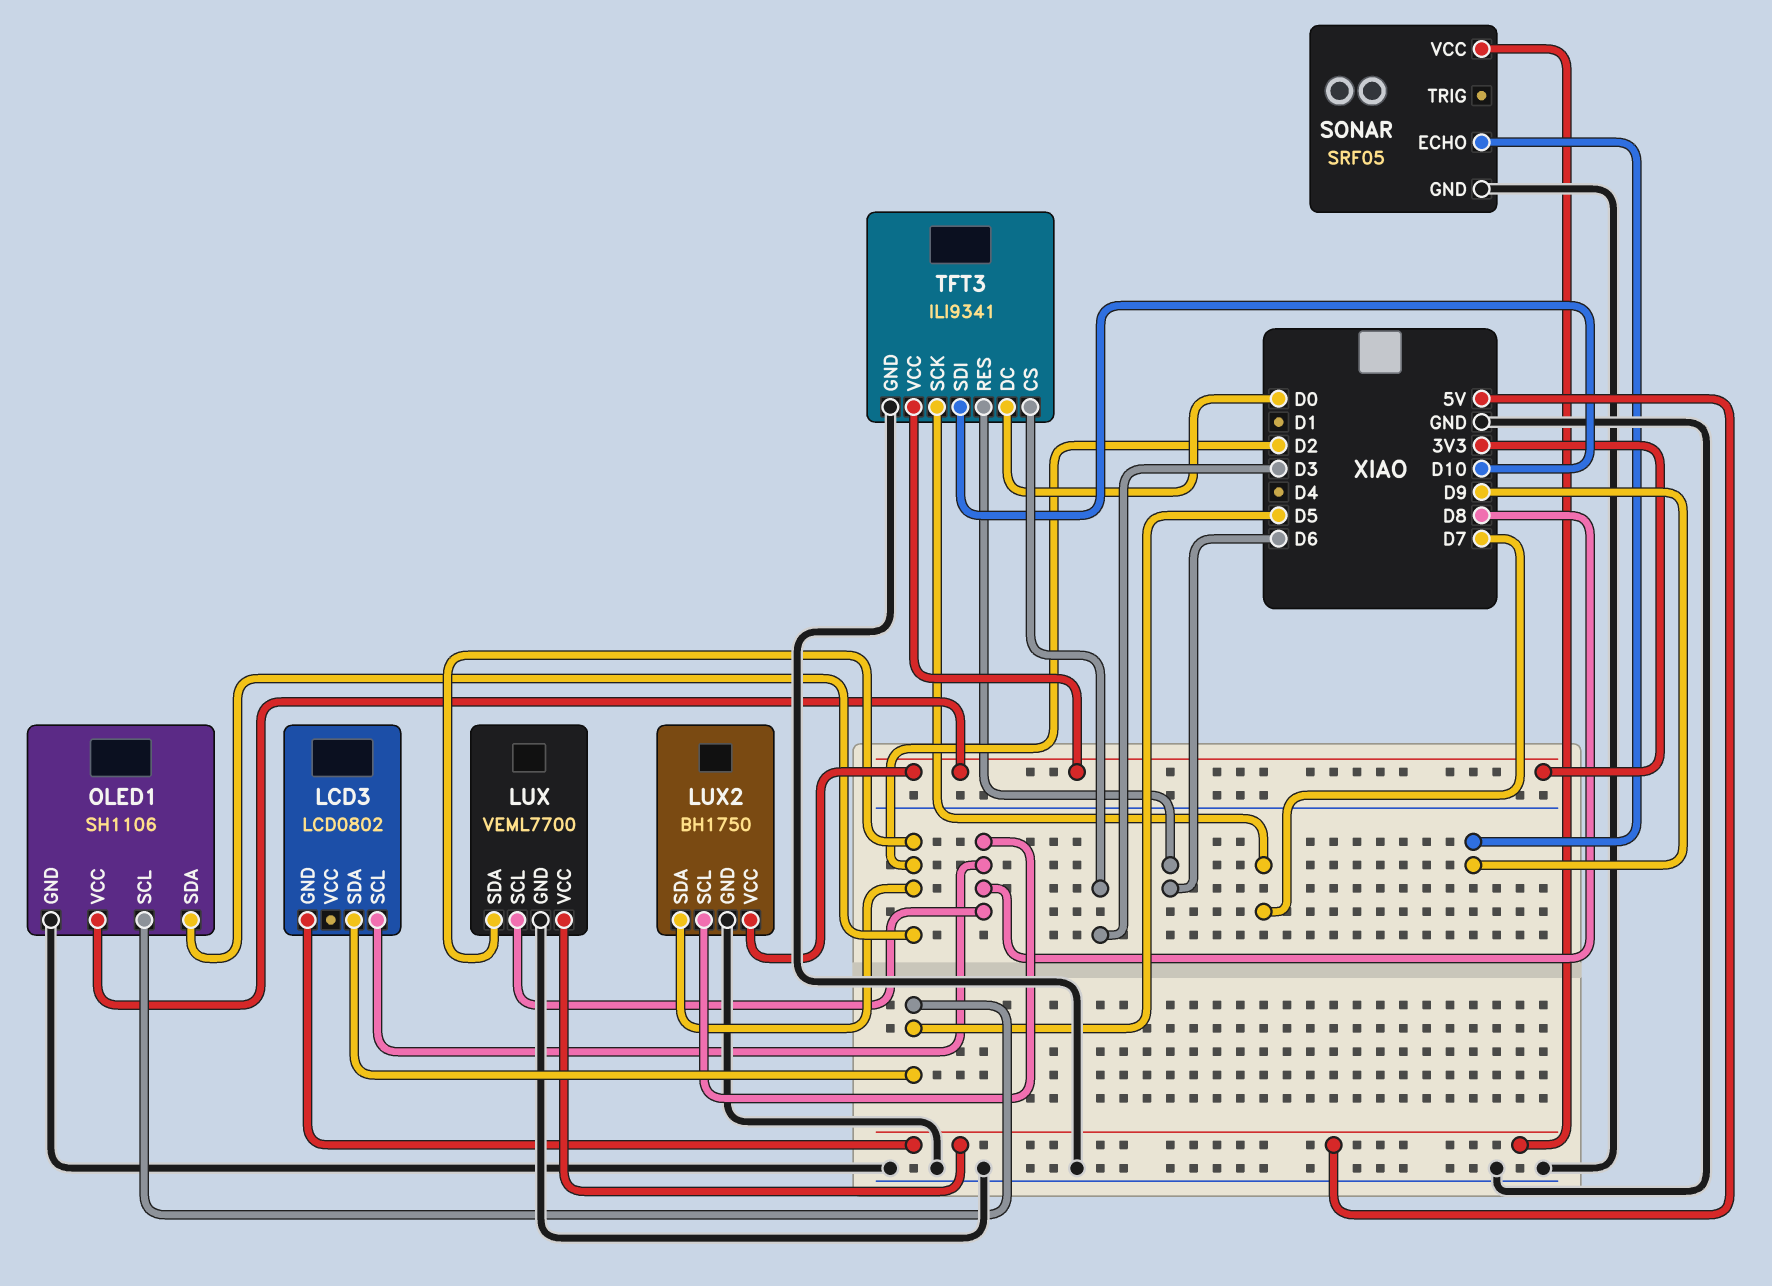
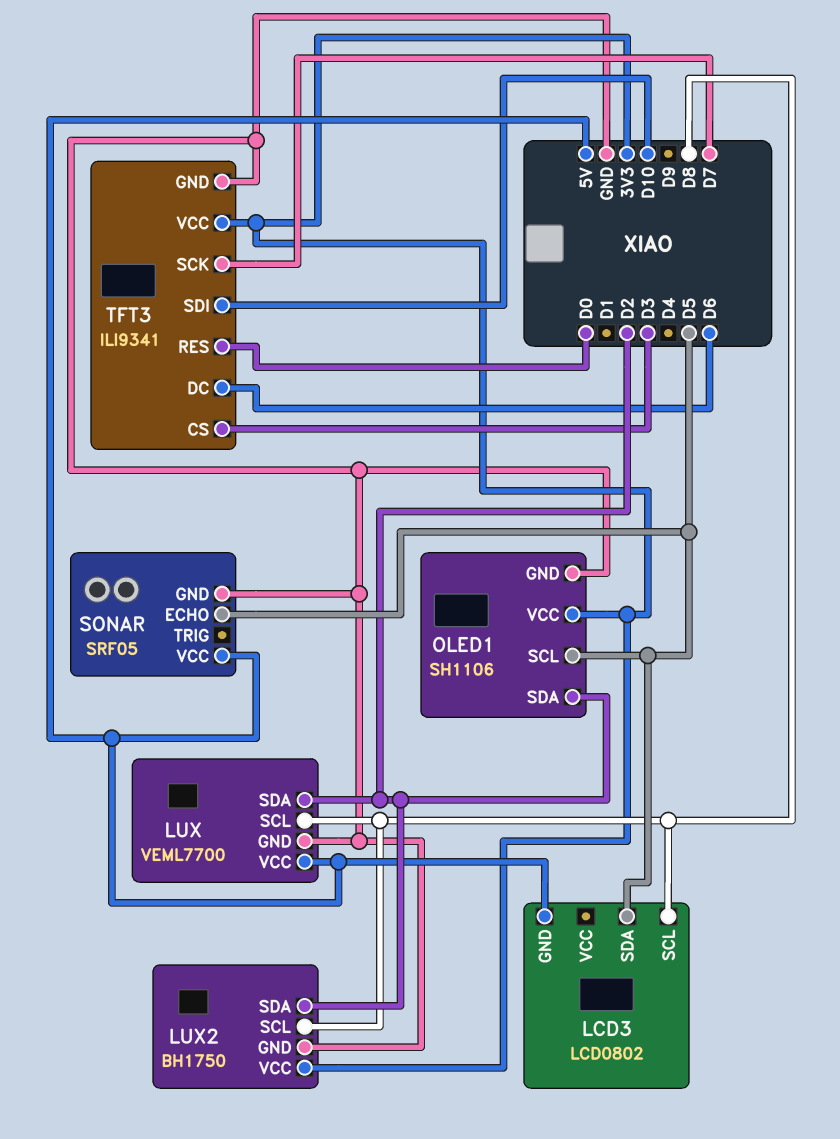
SONAR pin ECHO: D9 -> D5
TFT3 pin DC: D0 -> D6
TFT3 pin RES: D6 -> D0

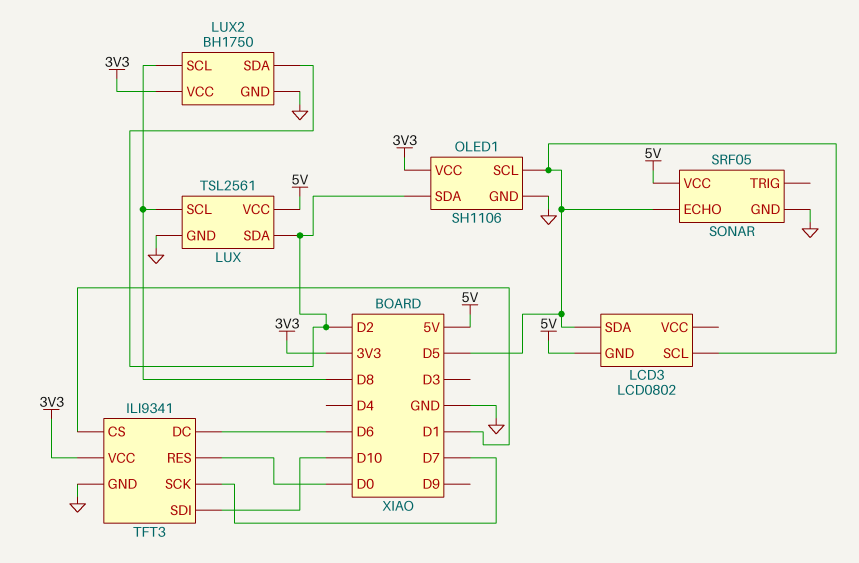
LCD3 pin SCL: D8 -> D5
LUX: VEML7700 -> TSL2561
TFT3 pin CS: D3 -> D1

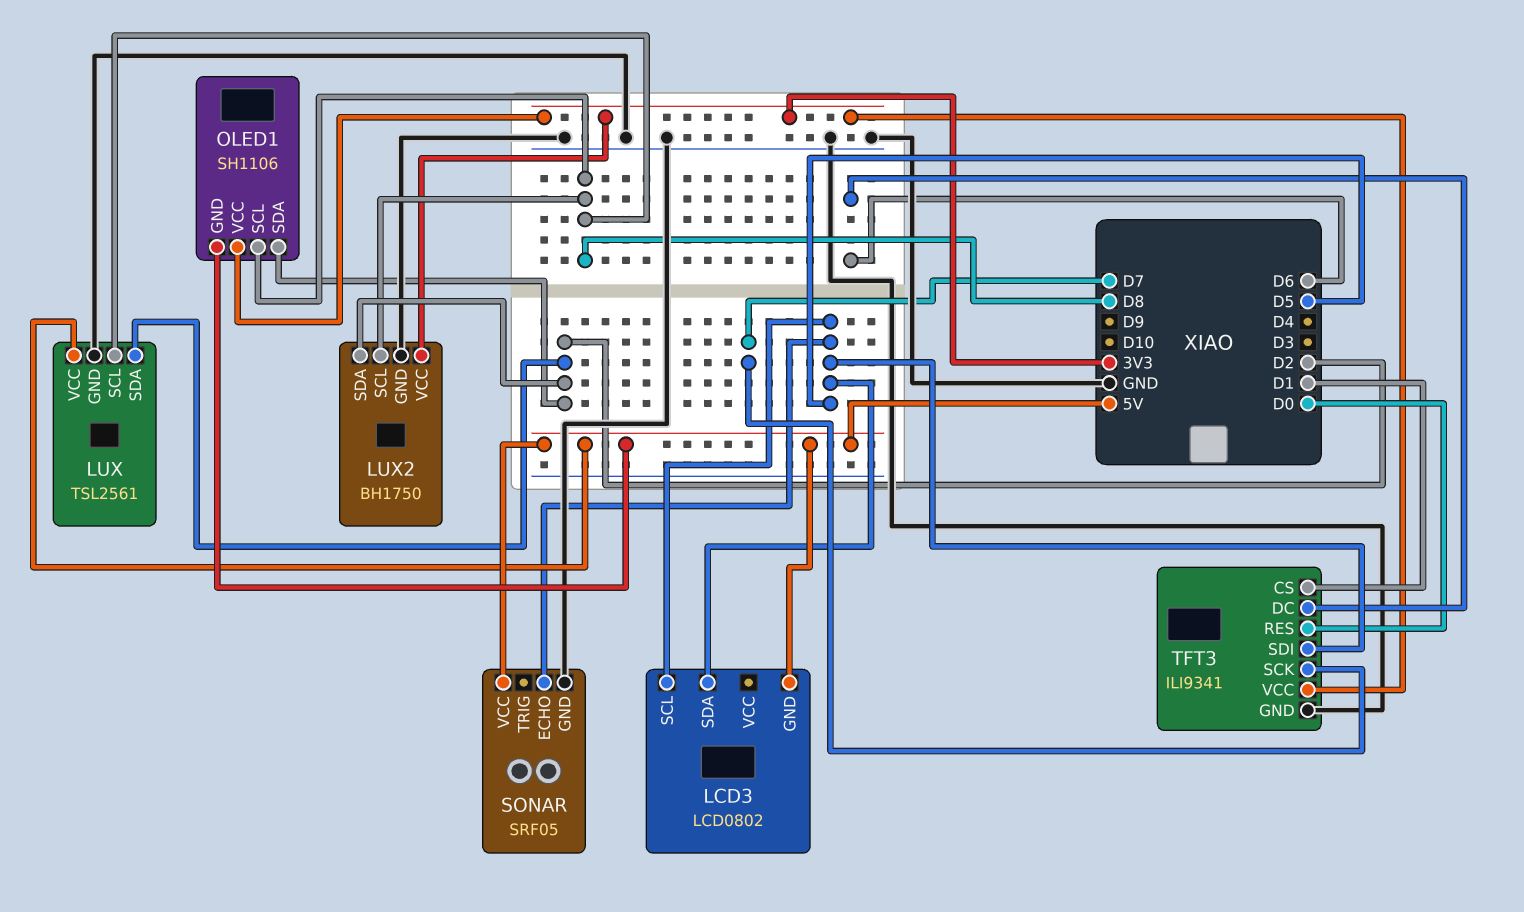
OLED1 pin GND: GND -> 5V
OLED1 pin SCL: D5 -> D8
TFT3 pin SDI: D10 -> D5

